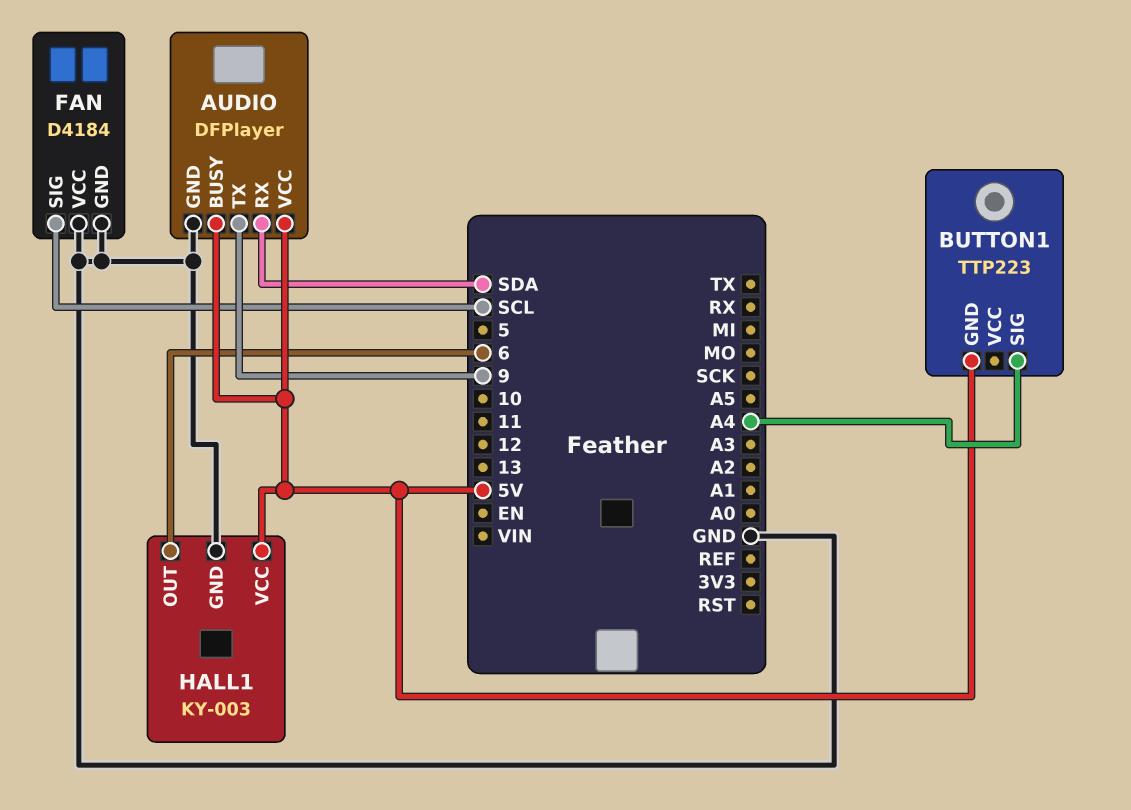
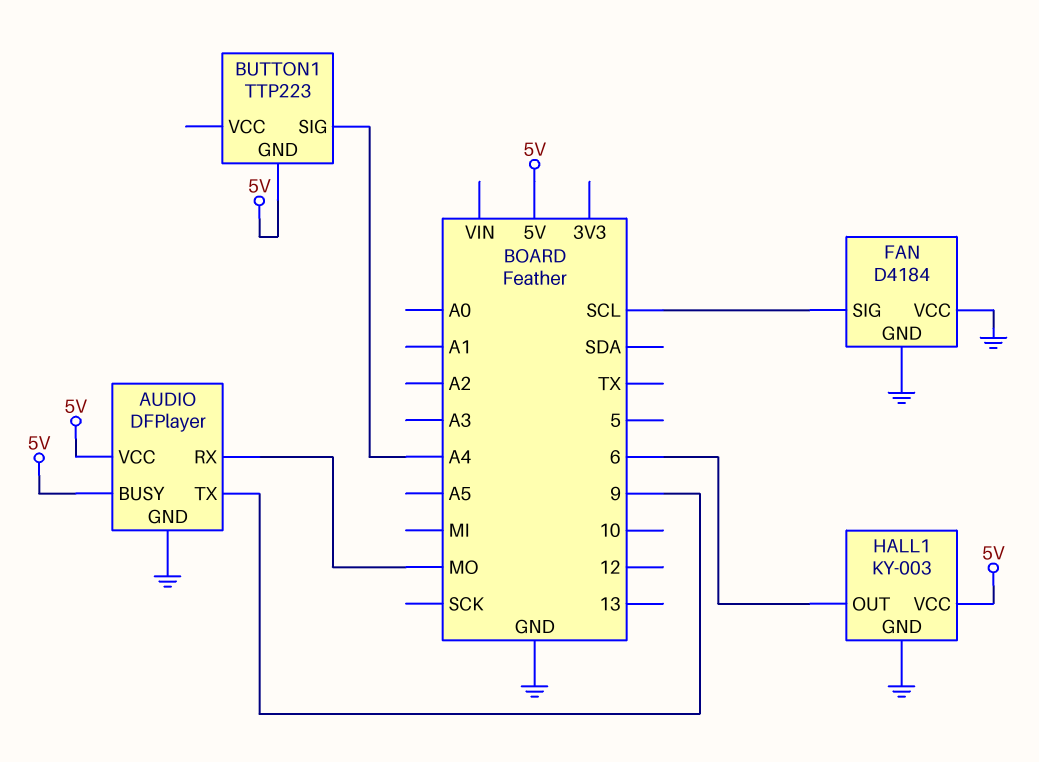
AUDIO pin RX: SDA -> MO

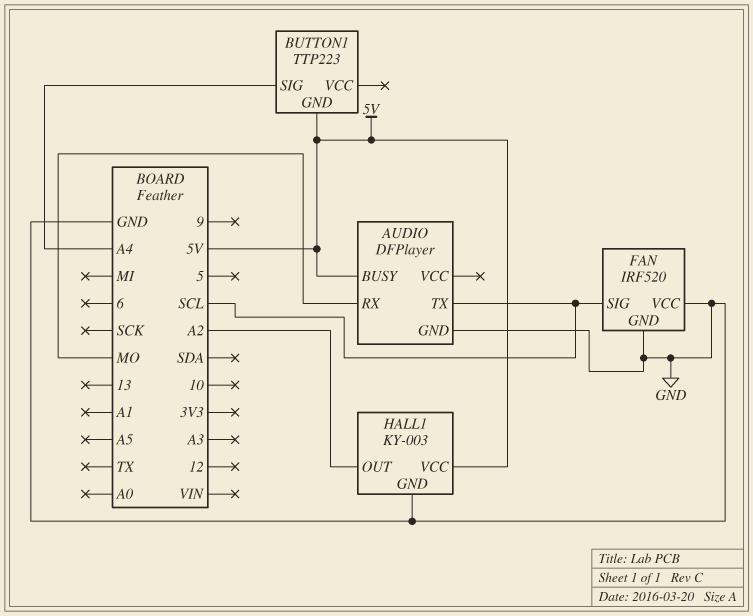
AUDIO pin TX: 9 -> SCL
AUDIO pin VCC: 5V -> none
FAN: D4184 -> IRF520
HALL1 pin OUT: 6 -> A2

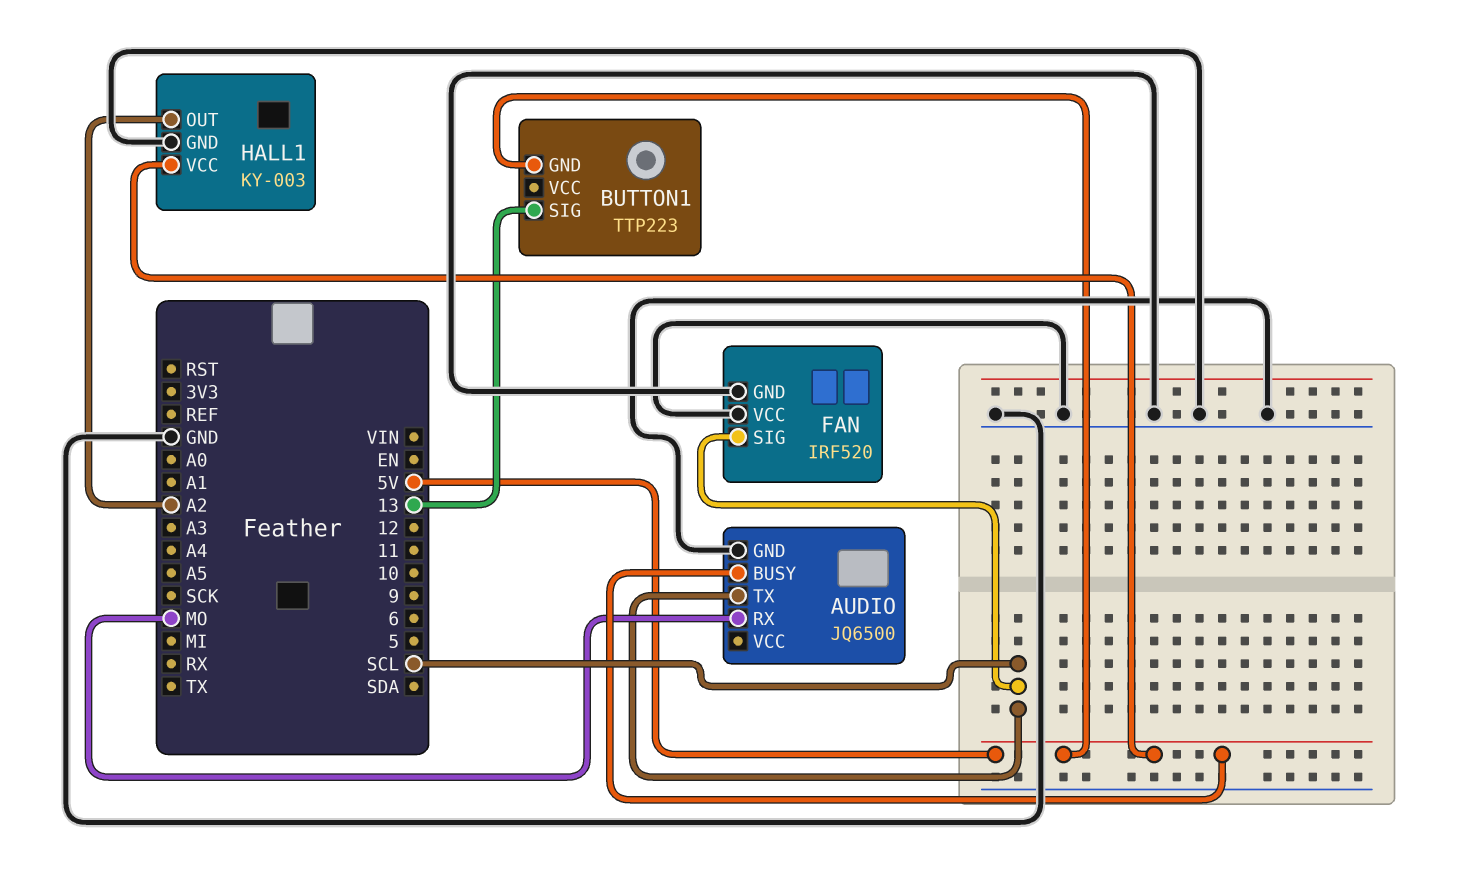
AUDIO: DFPlayer -> JQ6500
BUTTON1 pin SIG: A4 -> 13

